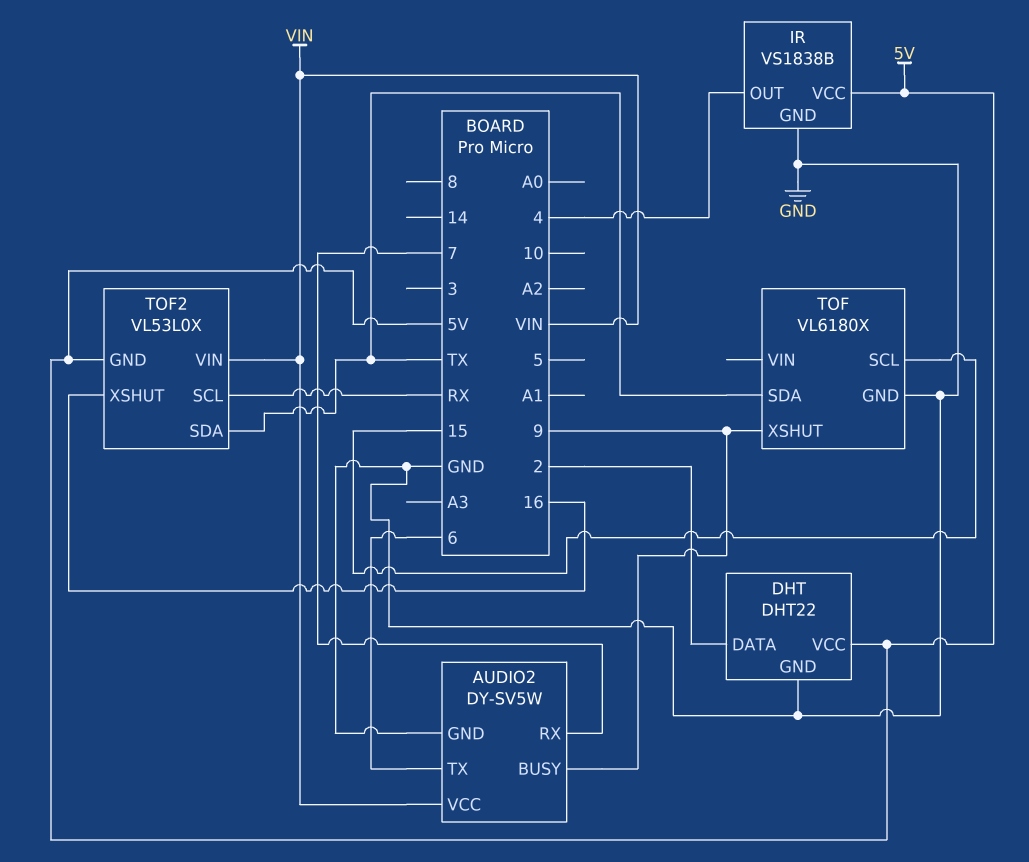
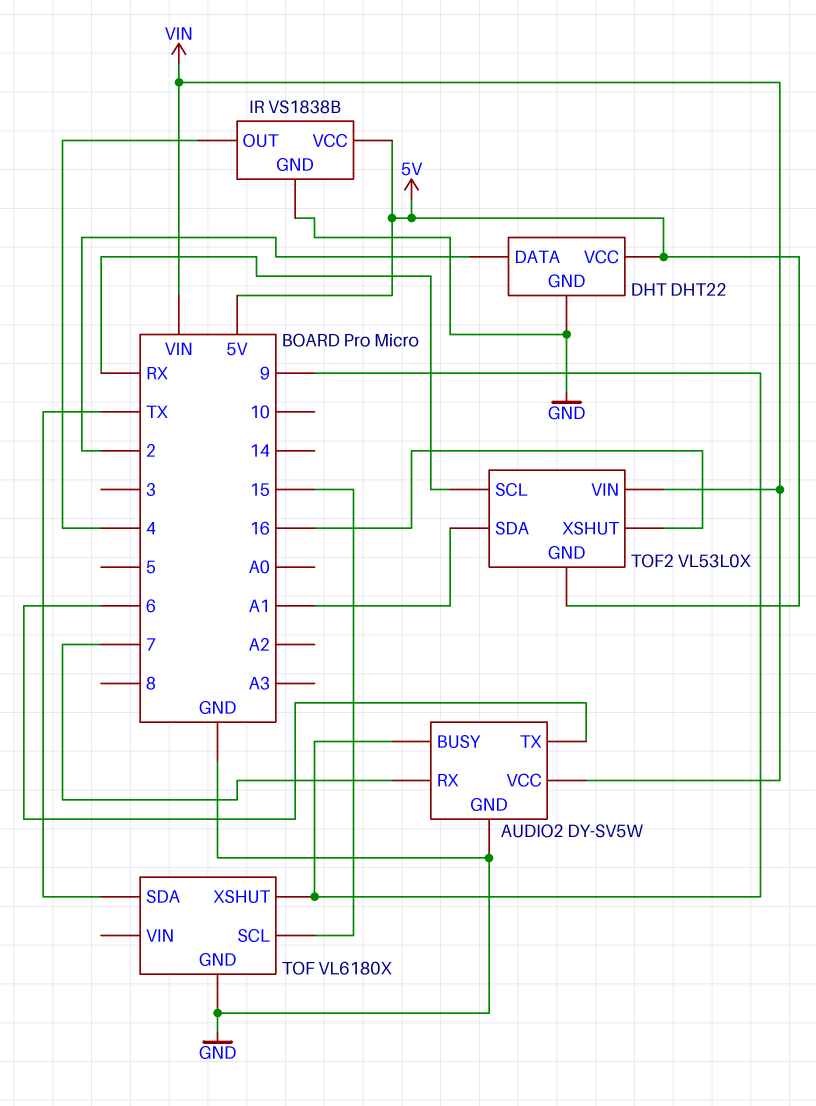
TOF2 pin SDA: TX -> A1

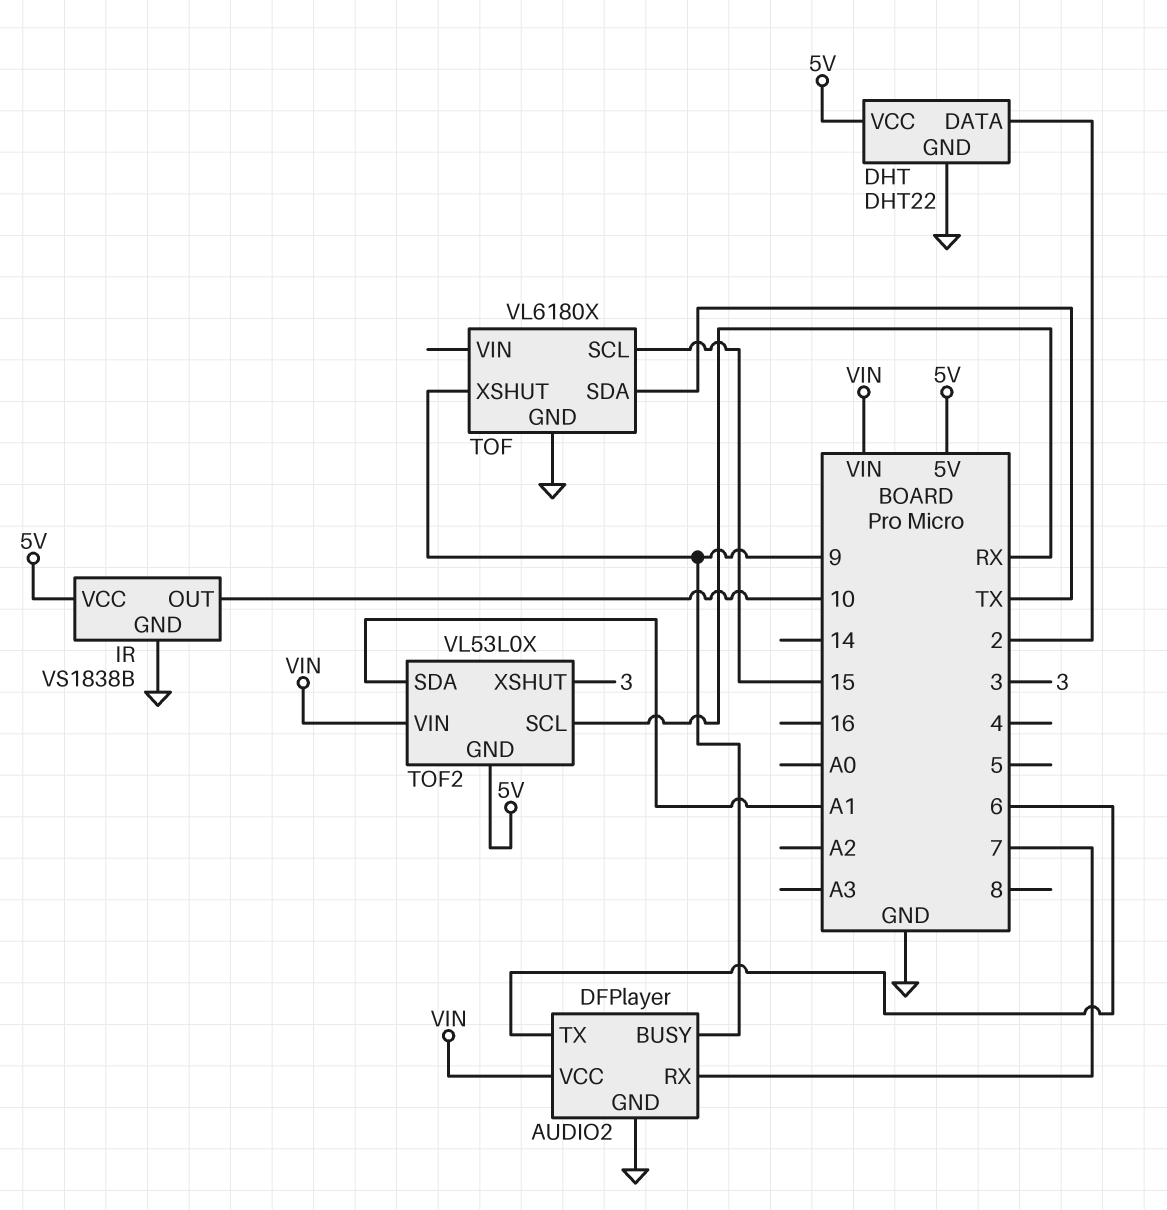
AUDIO2: DY-SV5W -> DFPlayer
IR pin OUT: 4 -> 10
TOF2 pin XSHUT: 16 -> 3

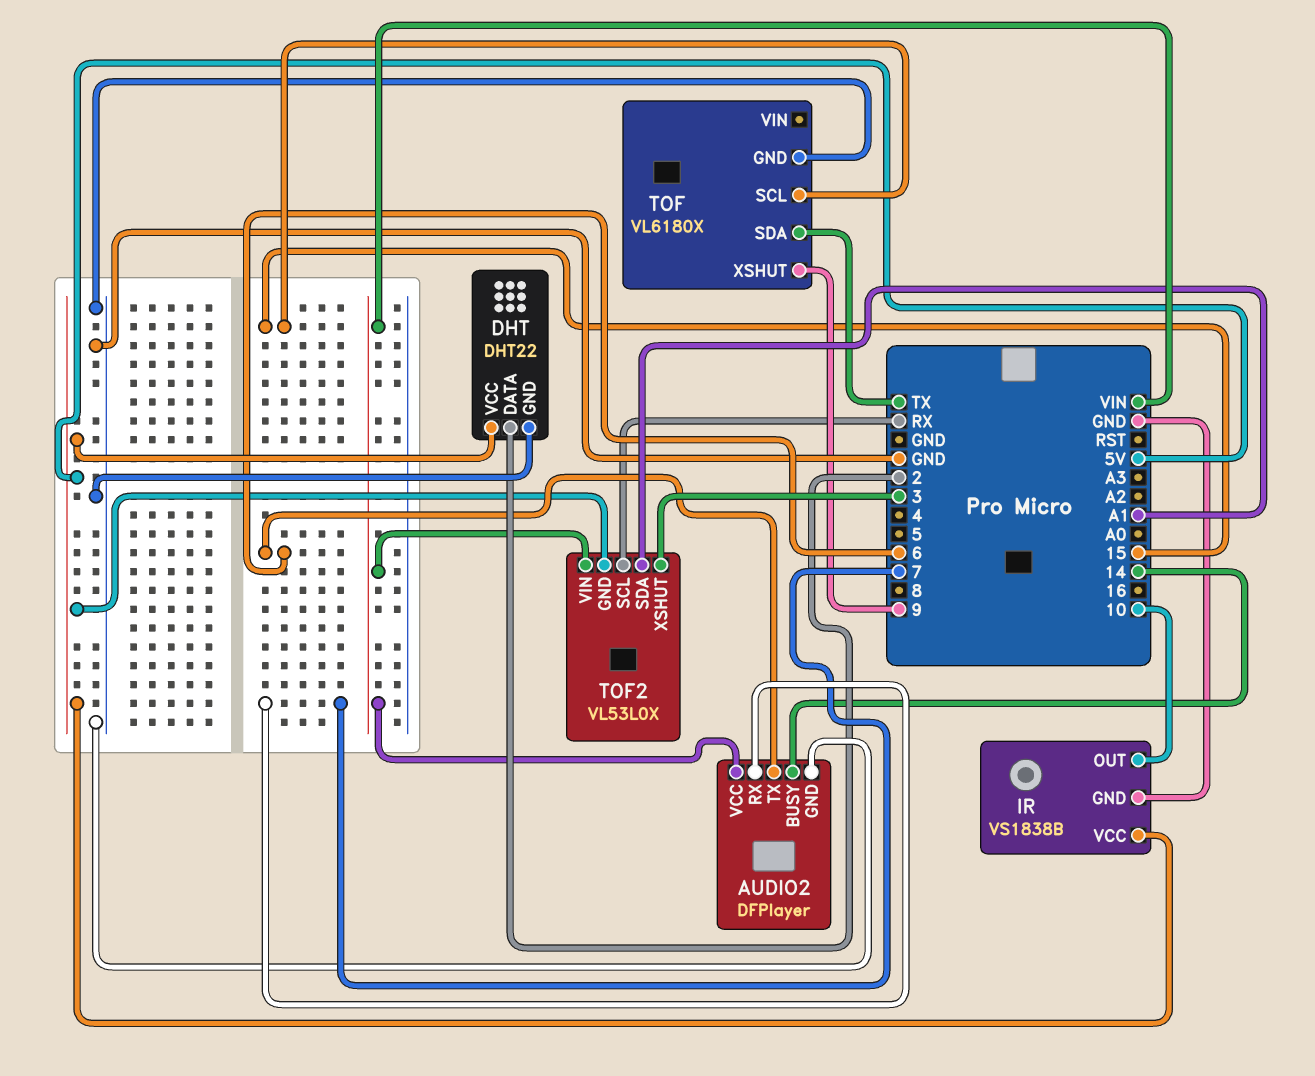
AUDIO2 pin BUSY: 9 -> 14

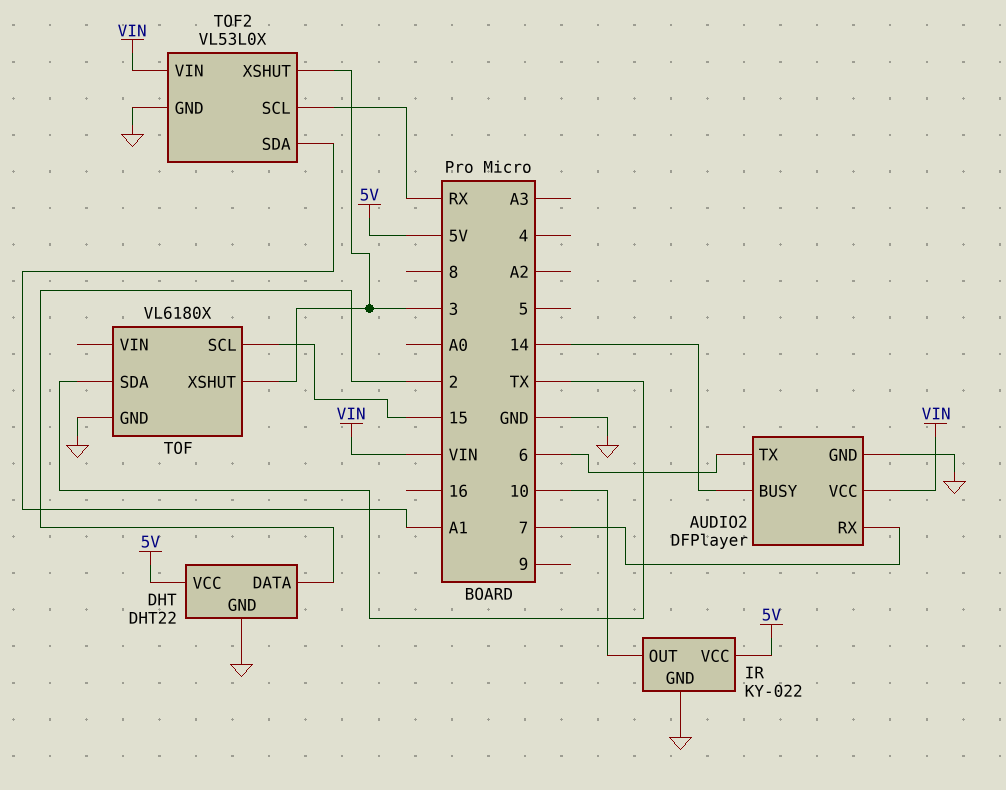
IR: VS1838B -> KY-022
TOF pin XSHUT: 9 -> 3
TOF2 pin GND: 5V -> GND

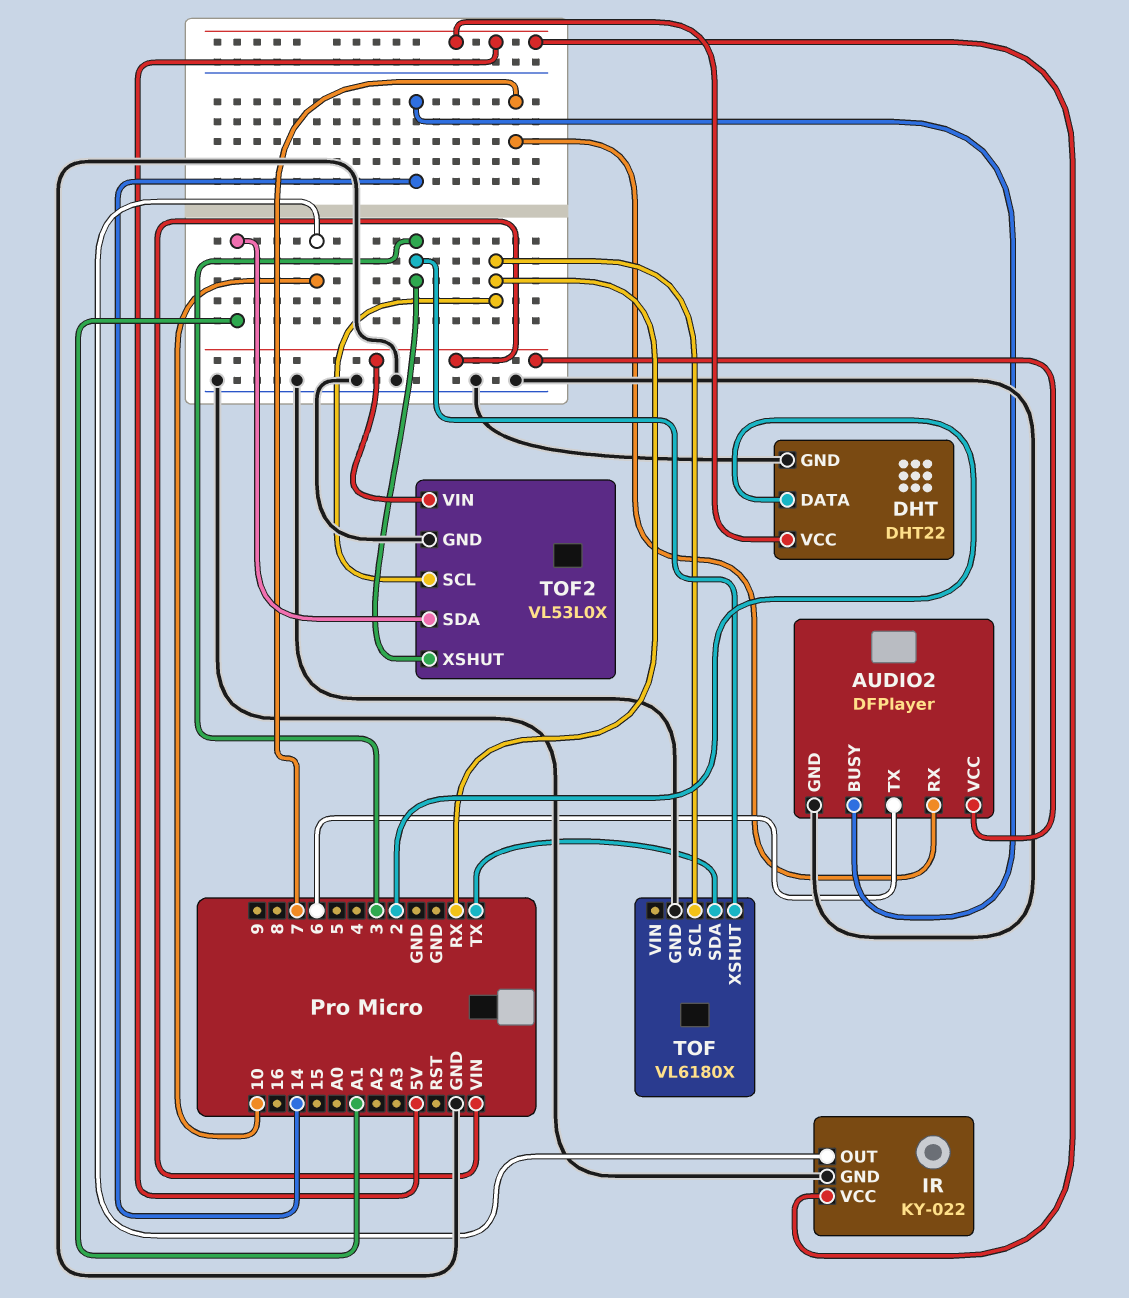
TOF pin SCL: 15 -> RX

